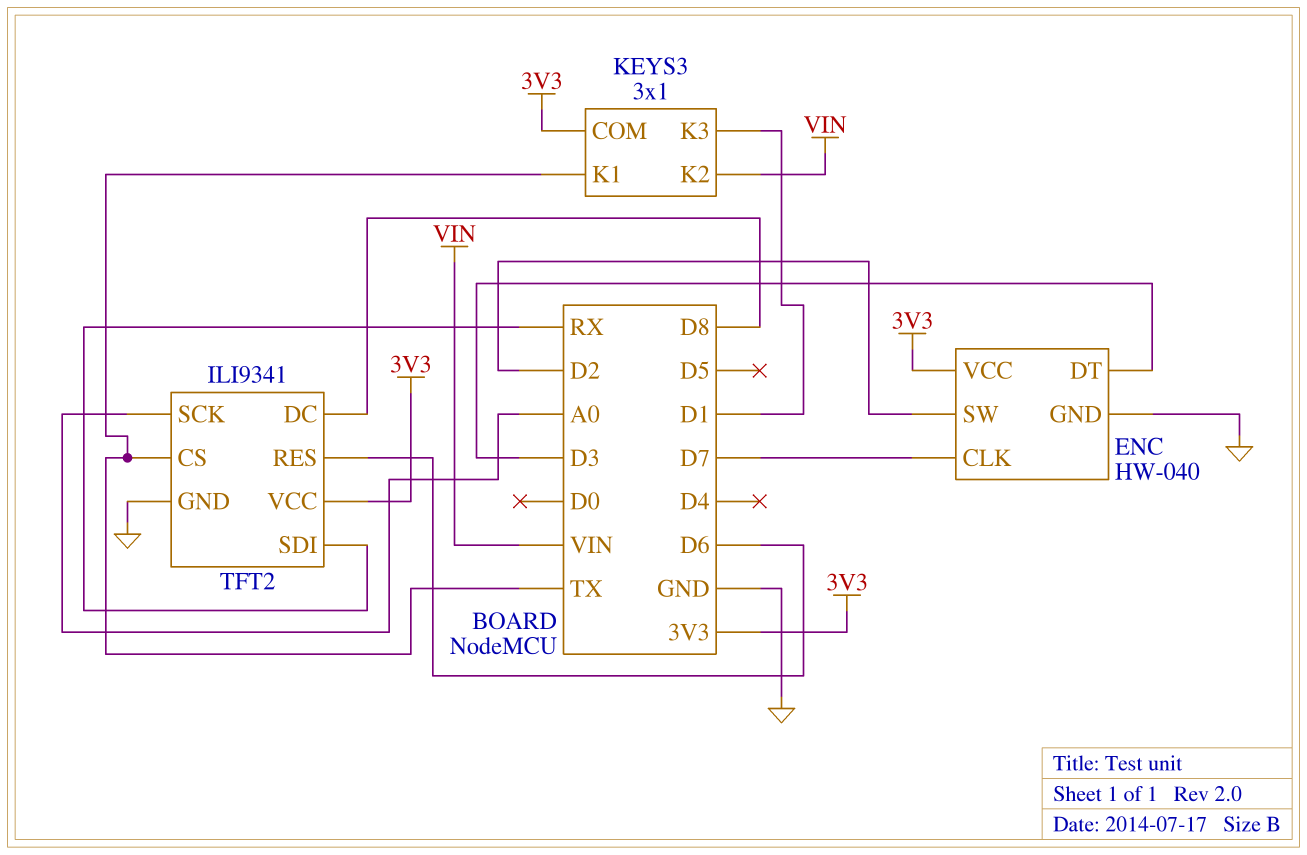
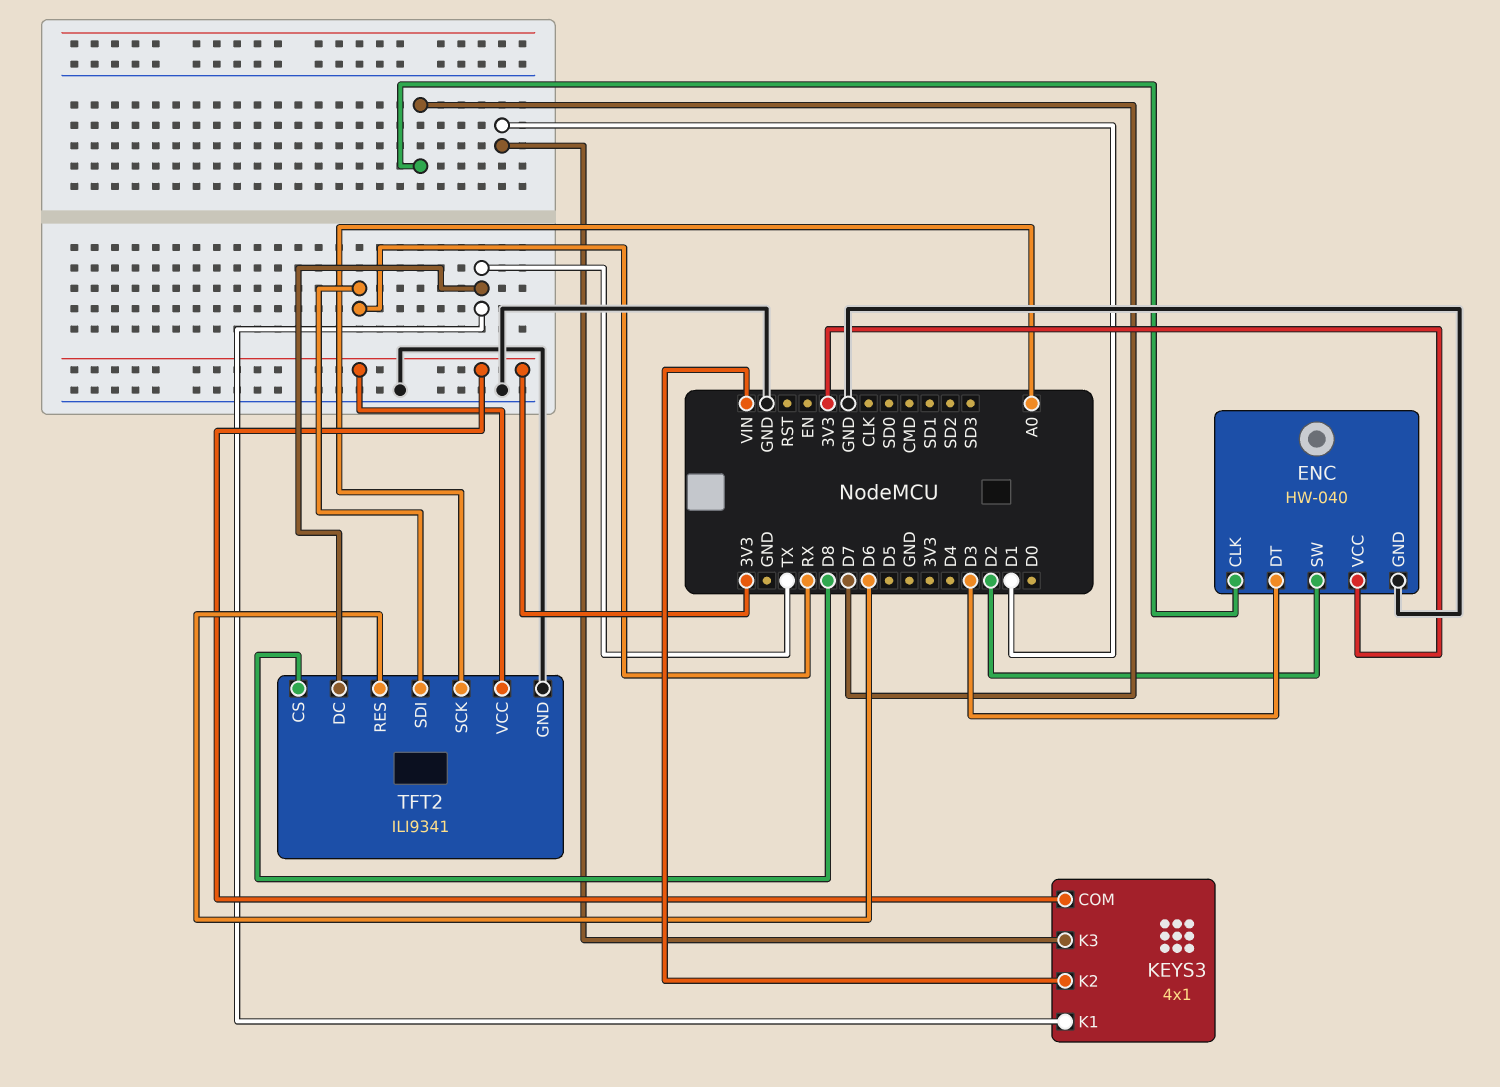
KEYS3: 3x1 -> 4x1
TFT2 pin CS: TX -> D8
TFT2 pin DC: D8 -> TX

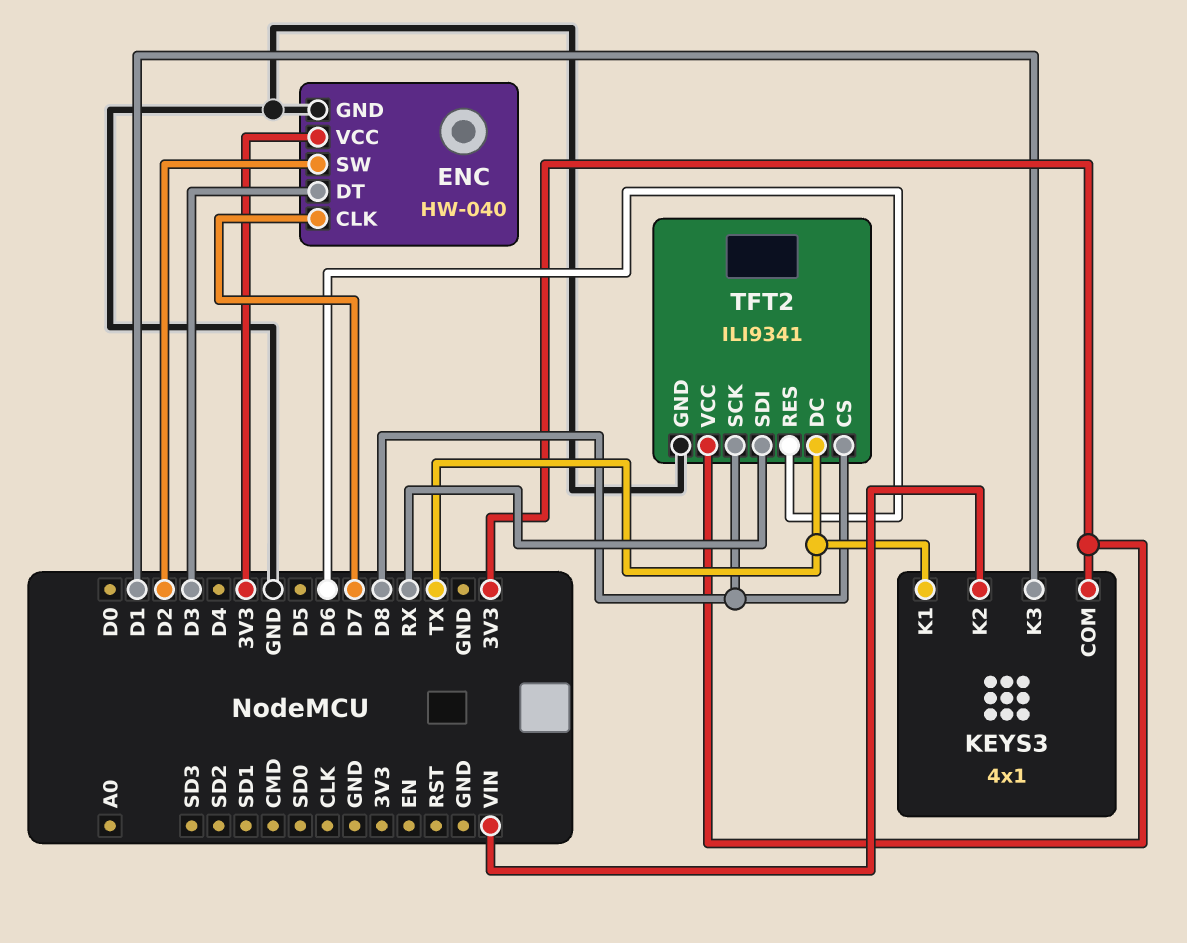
TFT2 pin SCK: A0 -> D8

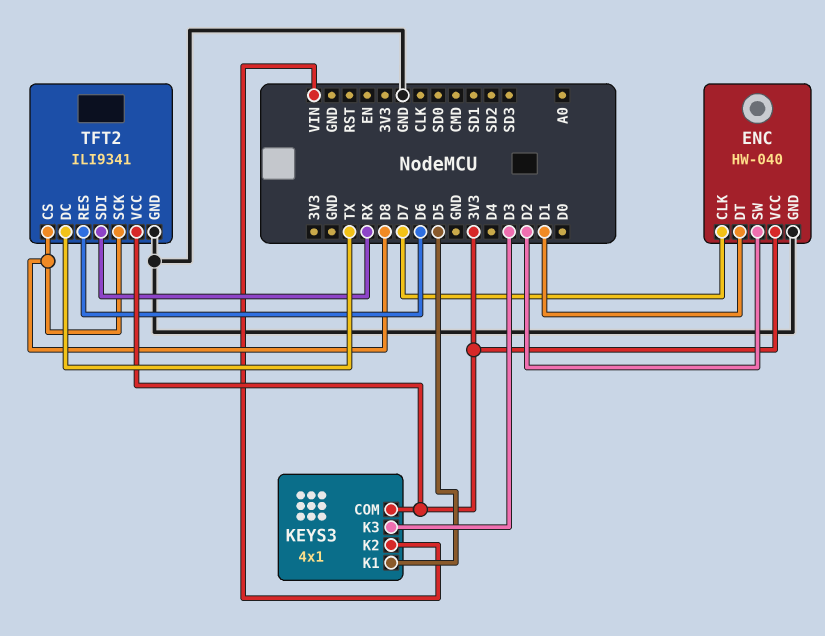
ENC pin DT: D3 -> D1
KEYS3 pin K1: TX -> D5
KEYS3 pin K3: D1 -> D3

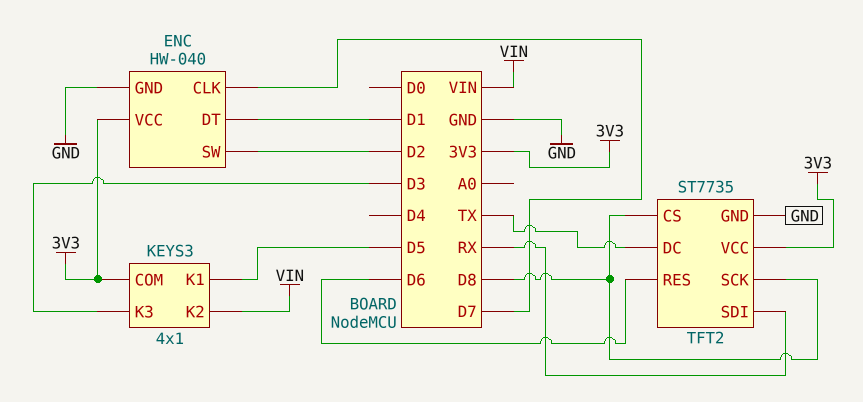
TFT2: ILI9341 -> ST7735

